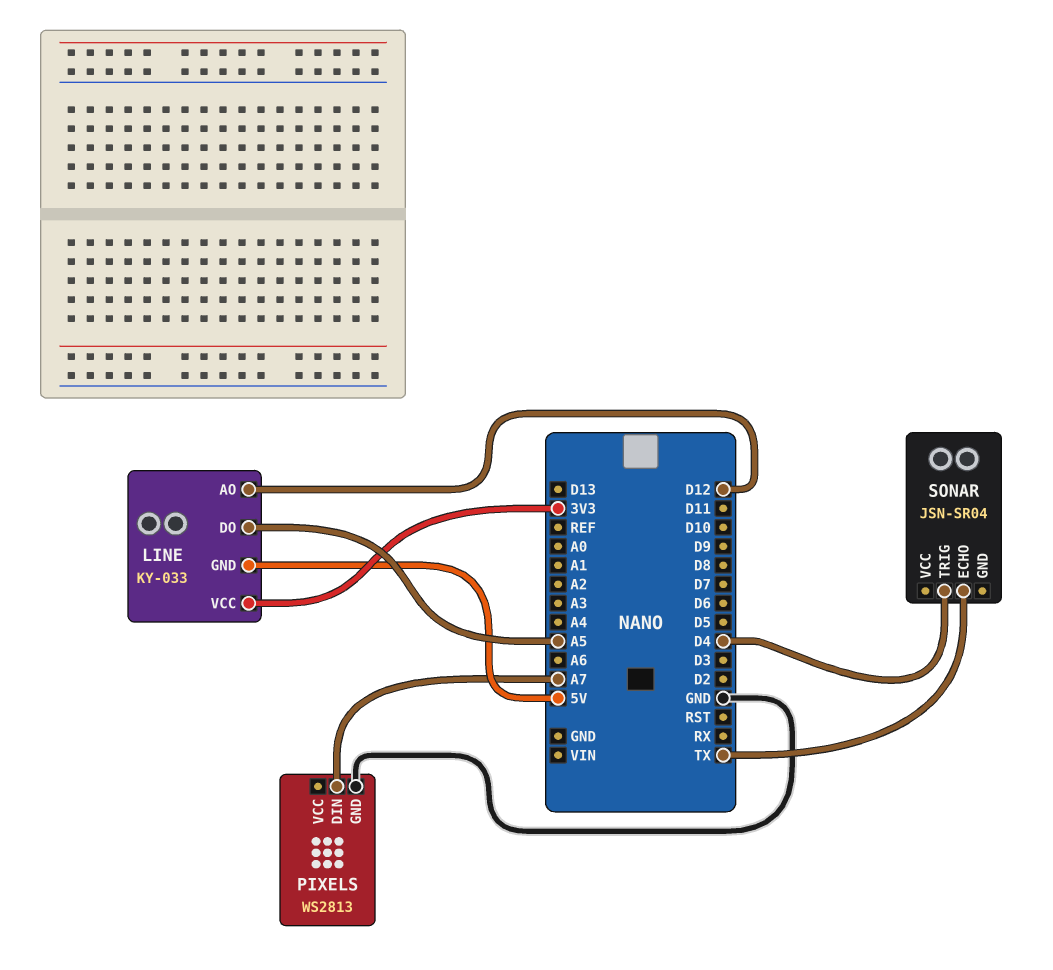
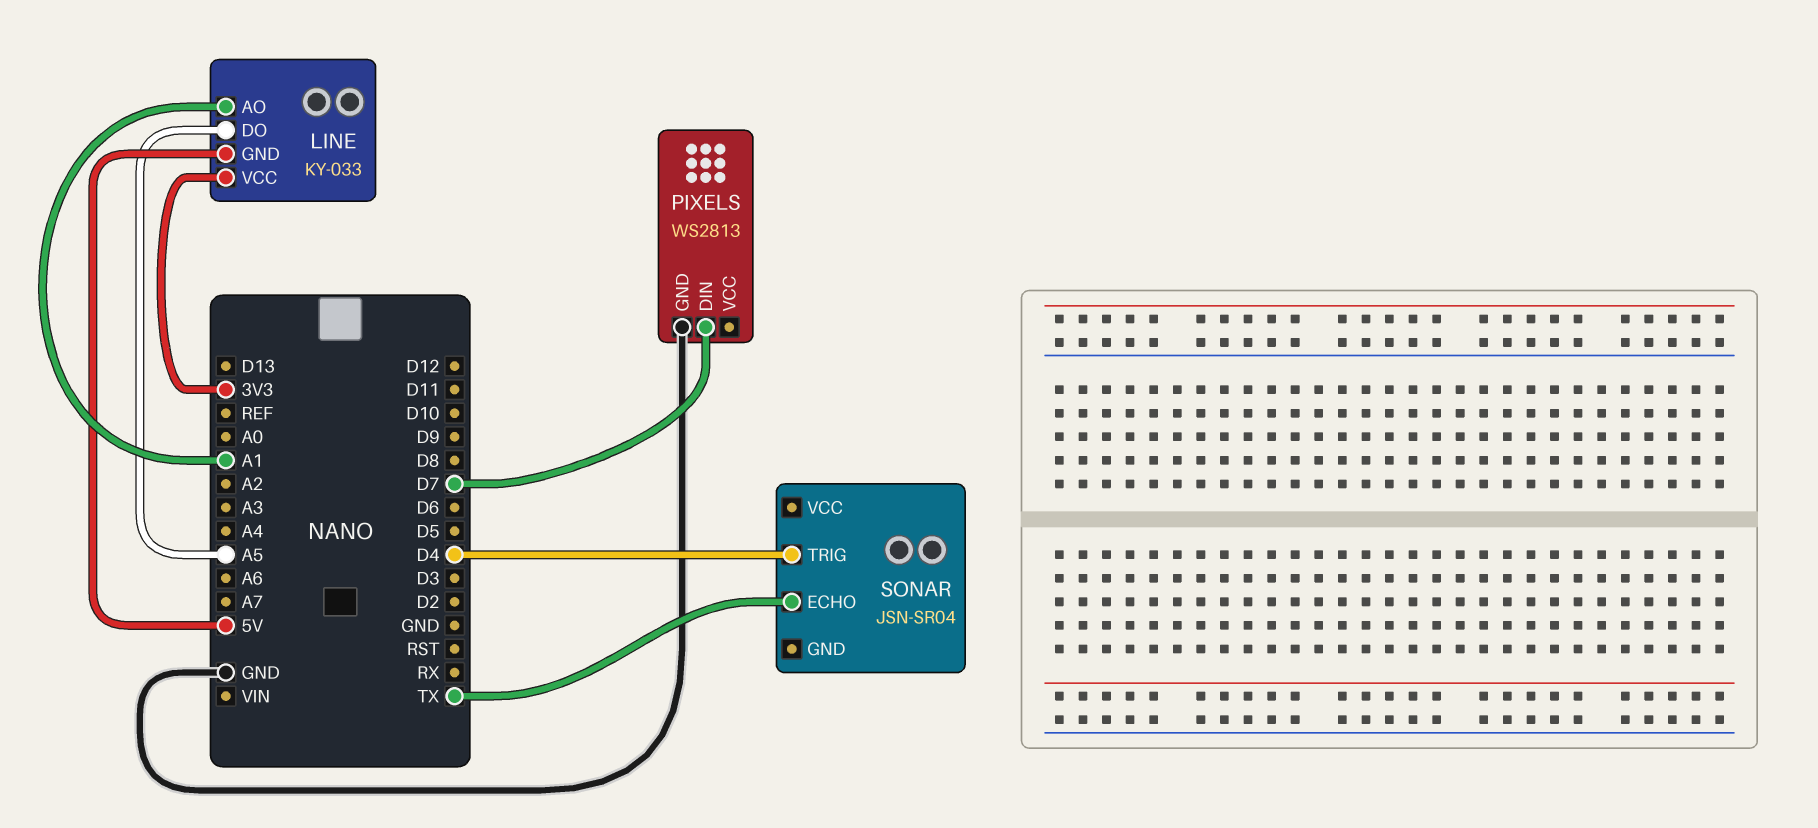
LINE pin AO: D12 -> A1
PIXELS pin DIN: A7 -> D7

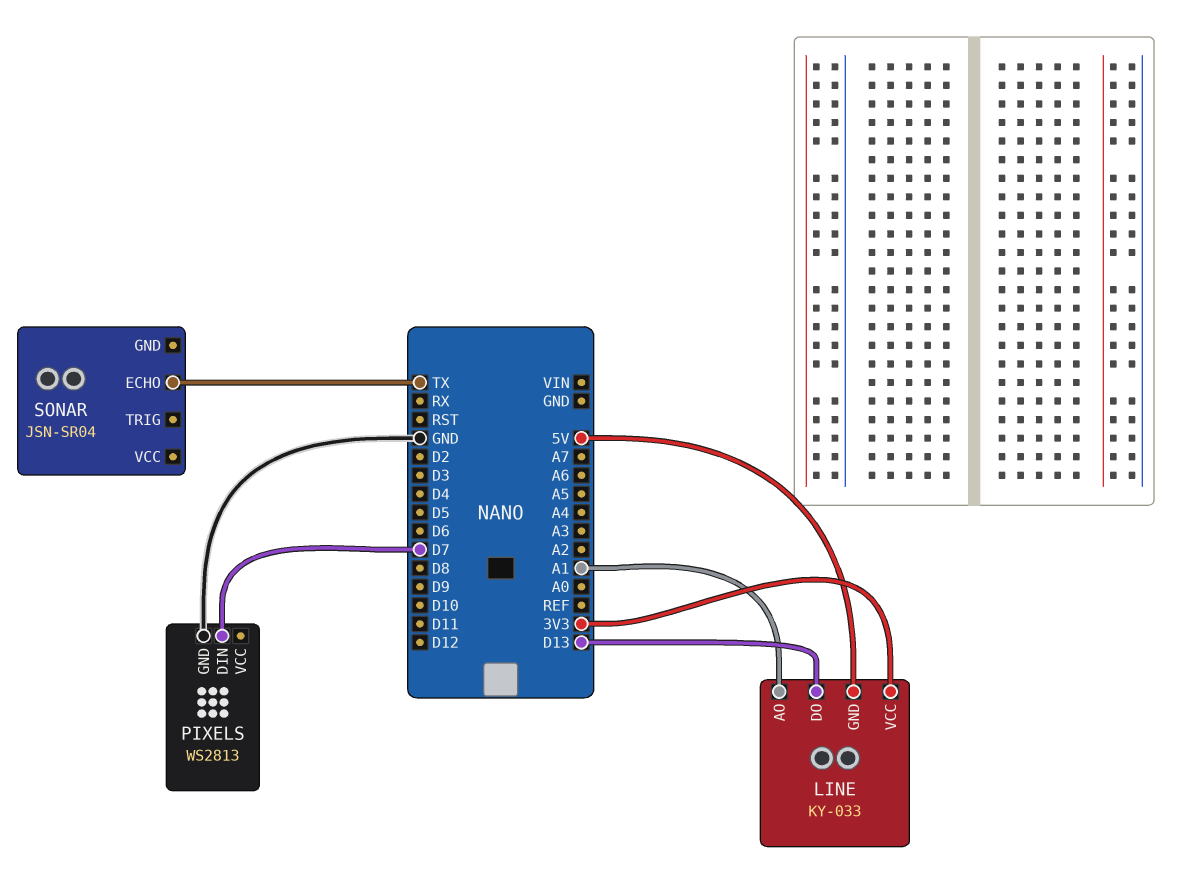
LINE pin DO: A5 -> D13
SONAR pin TRIG: D4 -> none

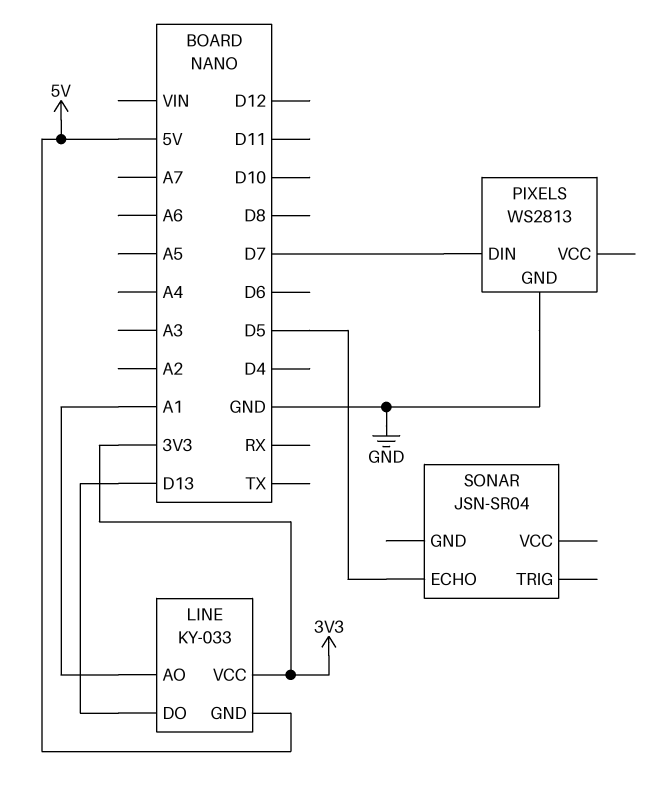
SONAR pin ECHO: TX -> D5

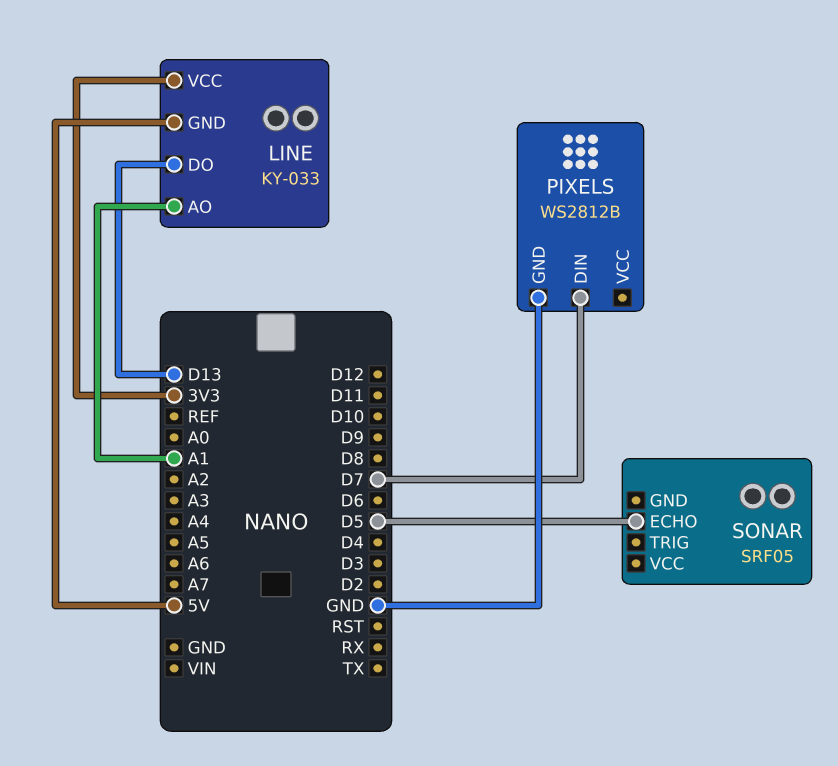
PIXELS: WS2813 -> WS2812B
SONAR: JSN-SR04 -> SRF05

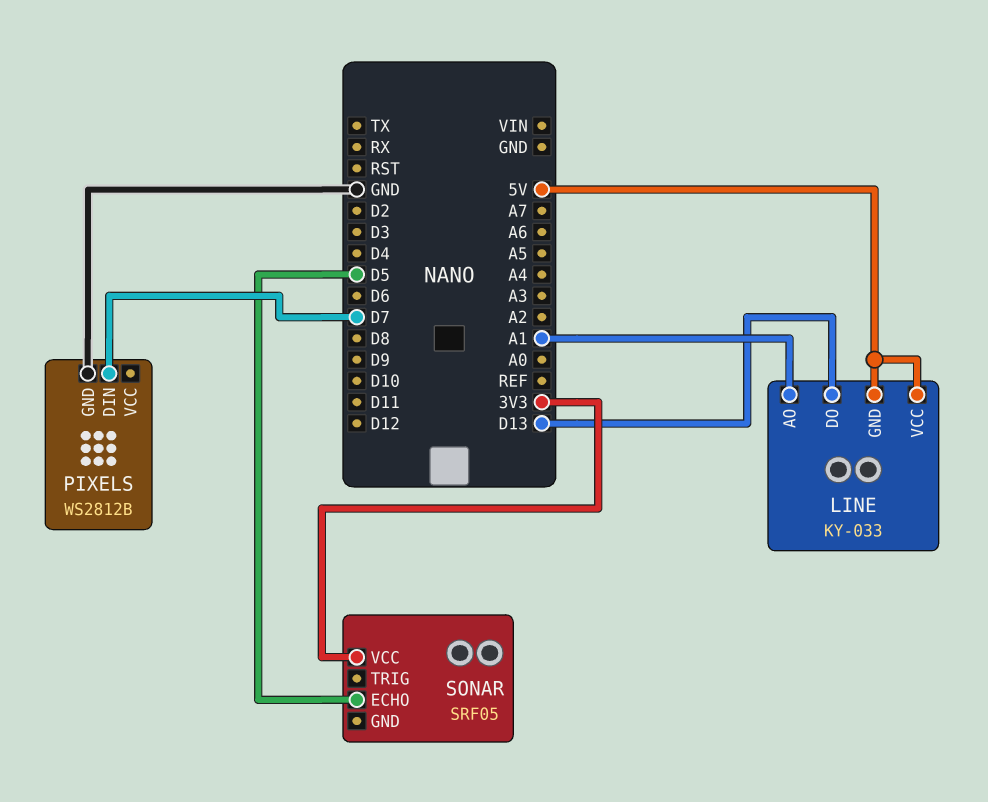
LINE pin VCC: 3V3 -> 5V
SONAR pin VCC: none -> 3V3

